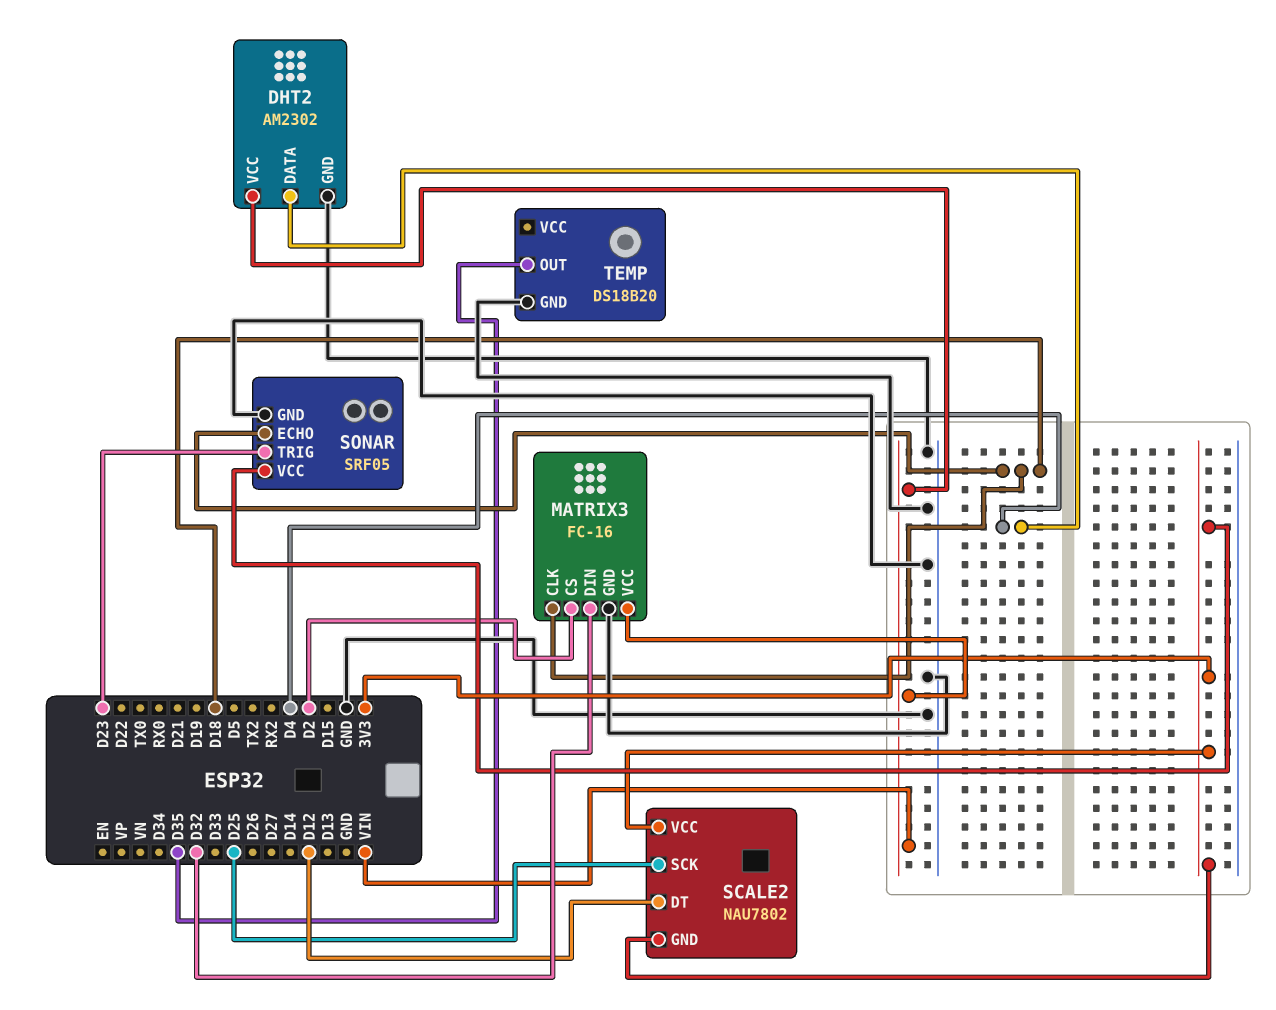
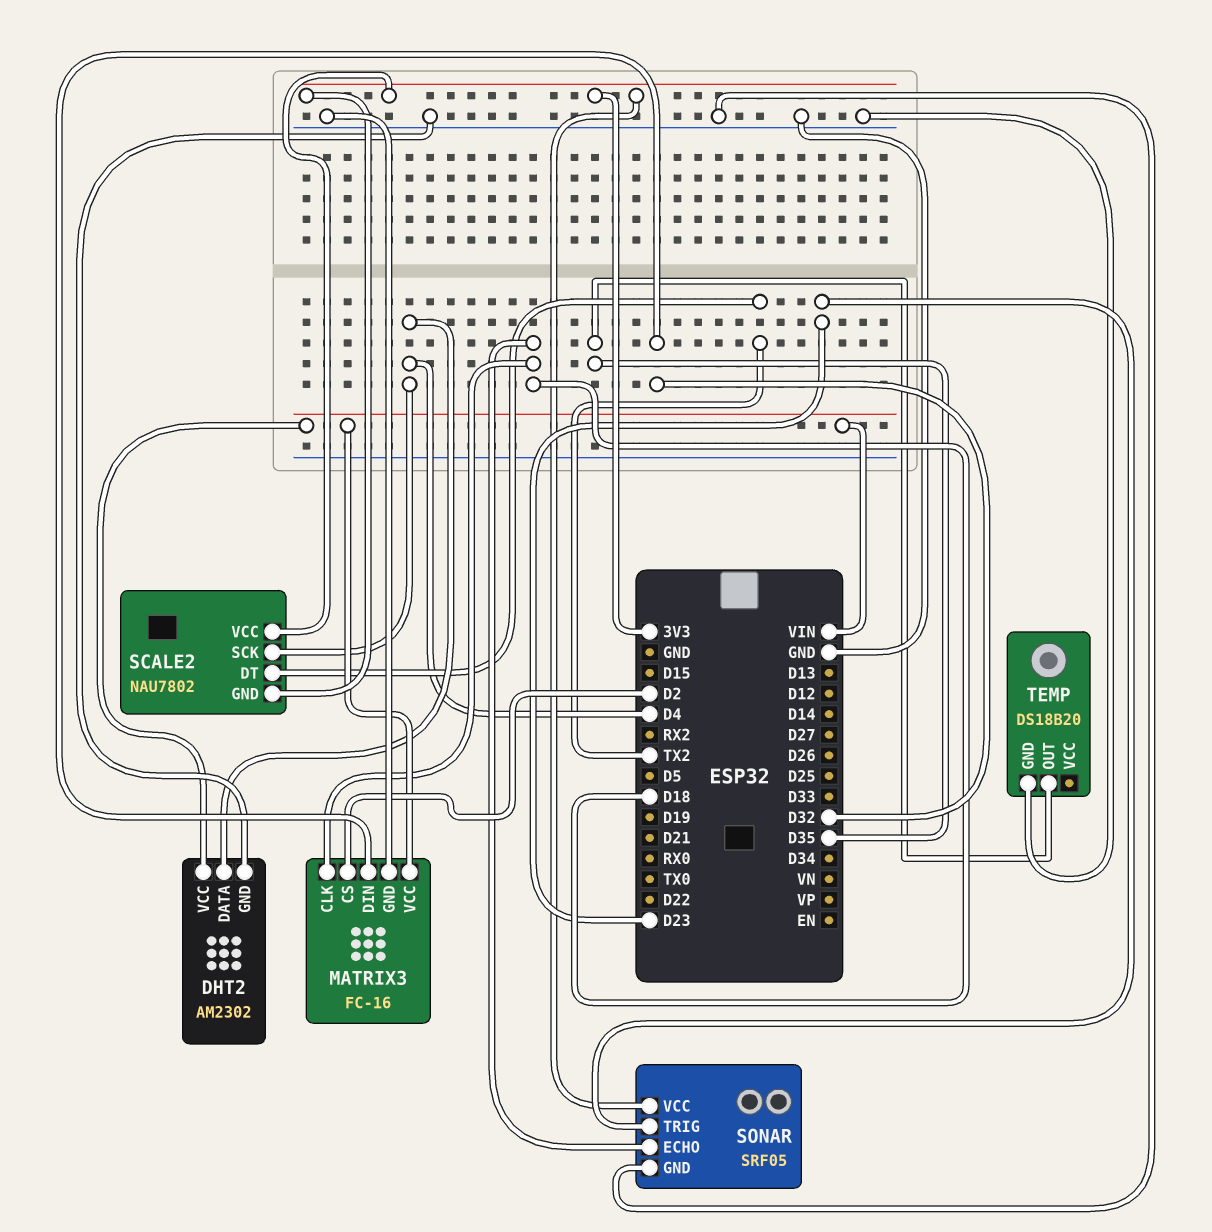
SCALE2 pin DT: D12 -> TX2
SCALE2 pin SCK: D25 -> D4

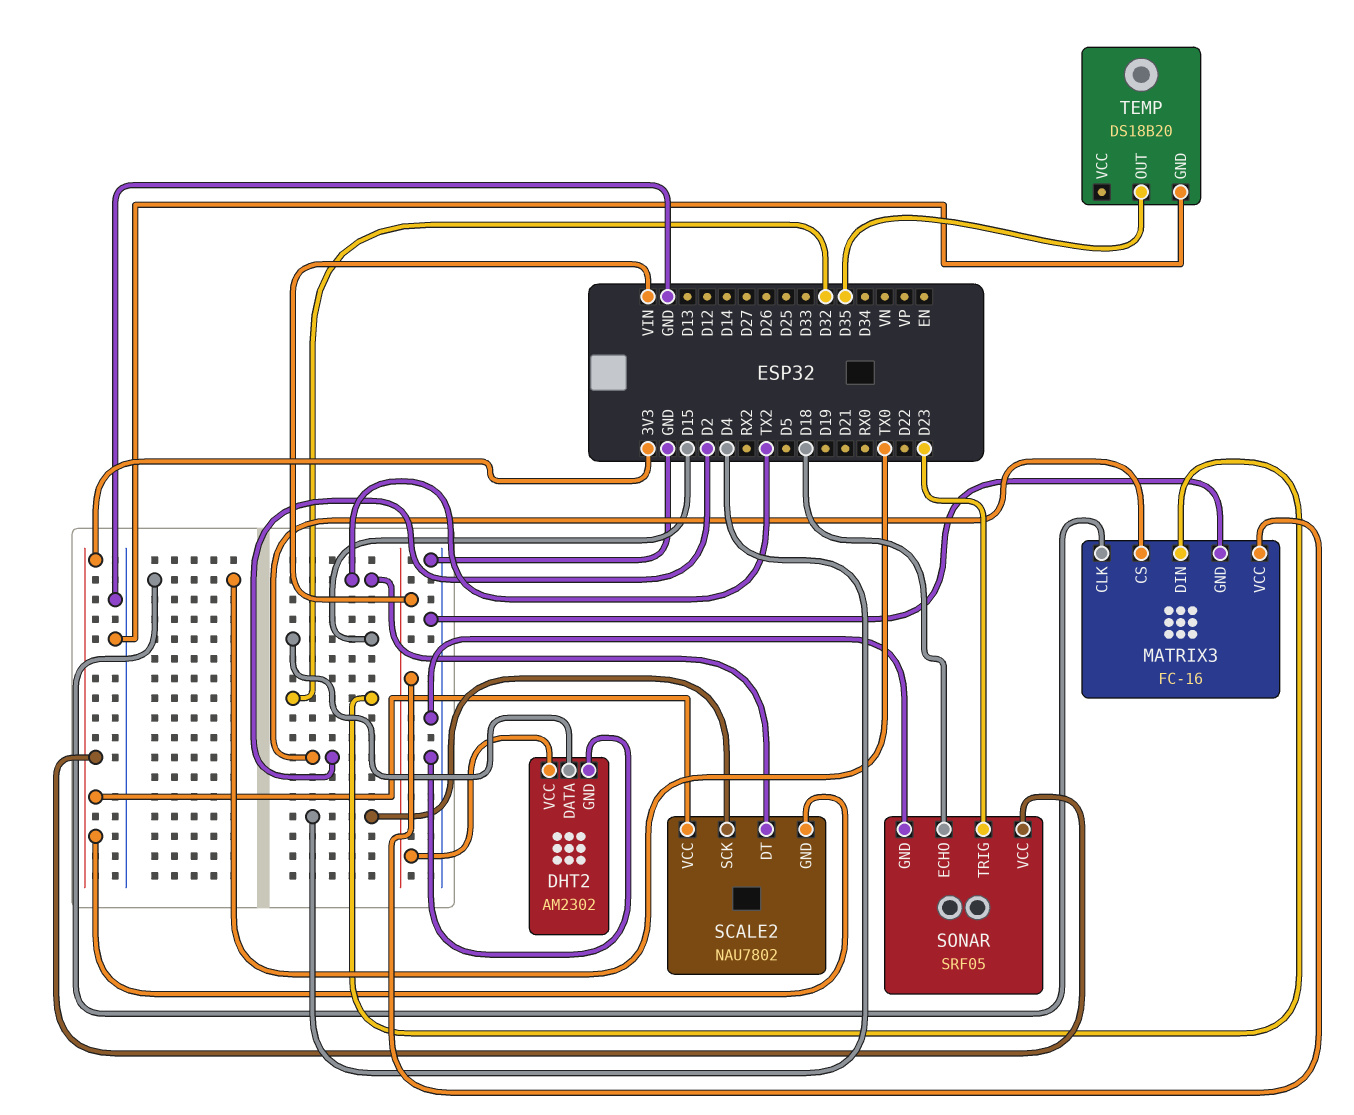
DHT2 pin DATA: D4 -> D15
MATRIX3 pin CLK: D18 -> TX0

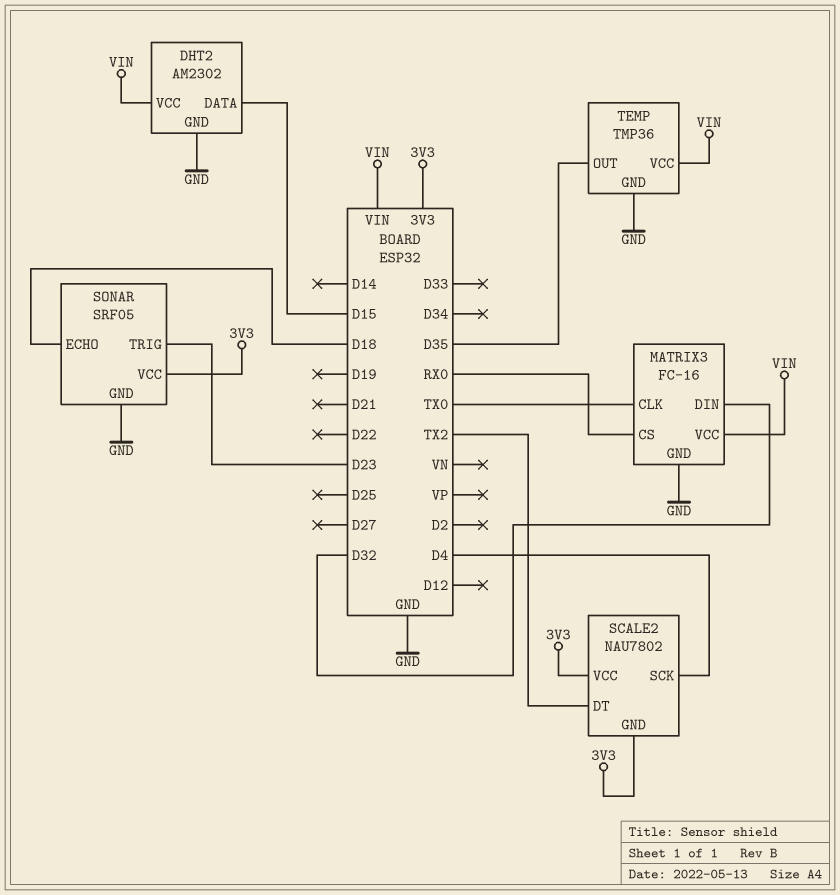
MATRIX3 pin CS: D2 -> RX0
TEMP: DS18B20 -> TMP36
TEMP pin VCC: none -> VIN

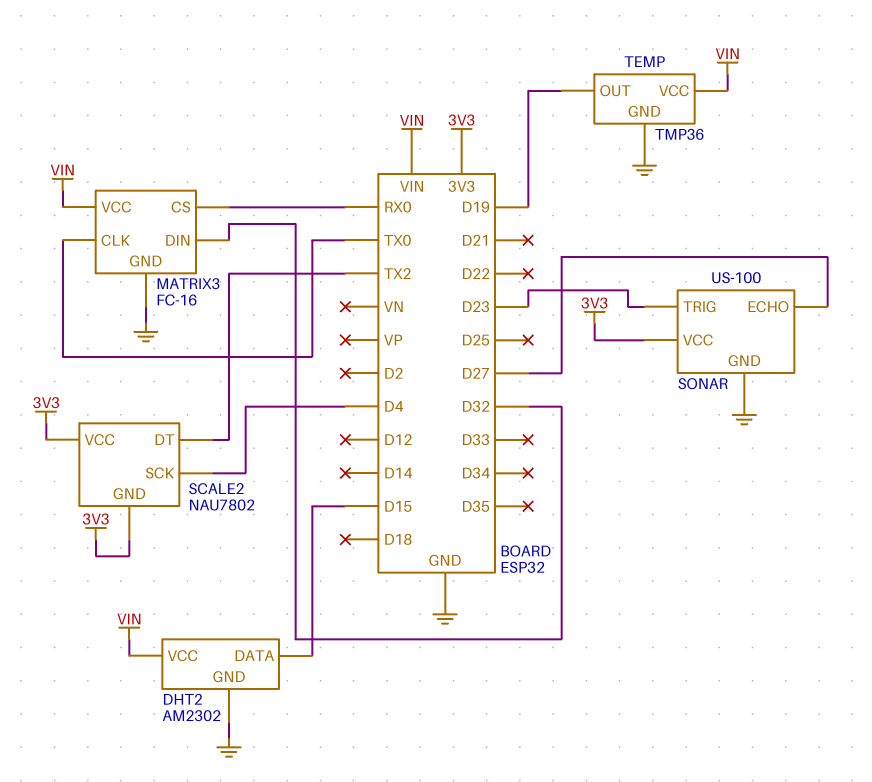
SONAR: SRF05 -> US-100
SONAR pin ECHO: D18 -> D27
TEMP pin OUT: D35 -> D19

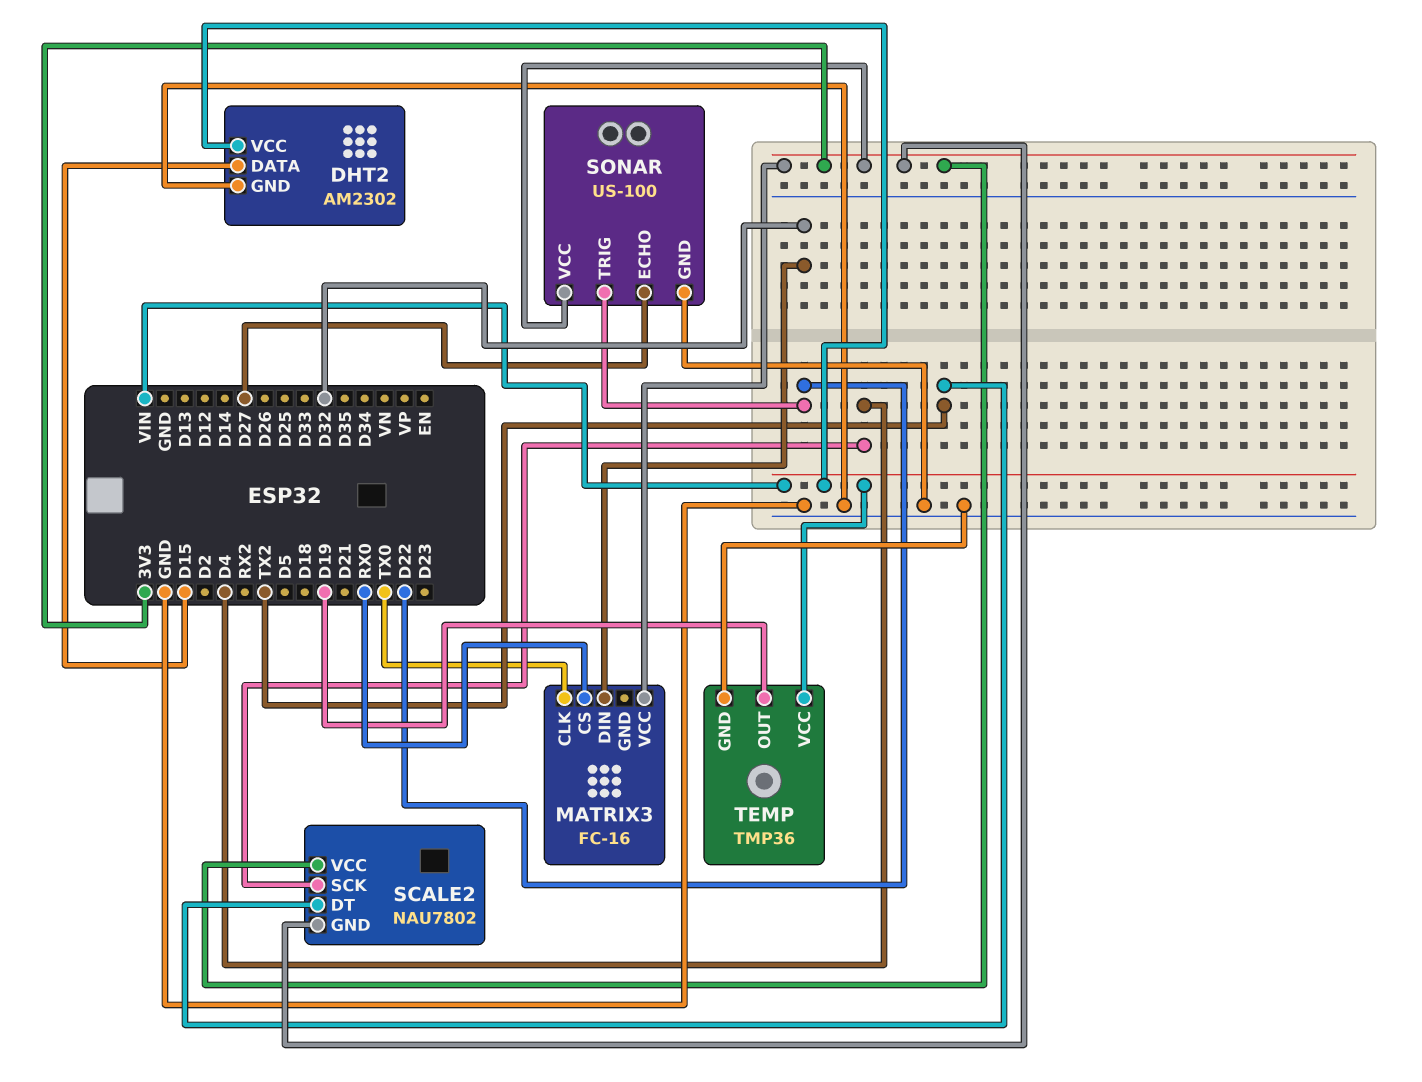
MATRIX3 pin GND: GND -> none
MATRIX3 pin VCC: VIN -> 3V3
SONAR pin TRIG: D23 -> D22

